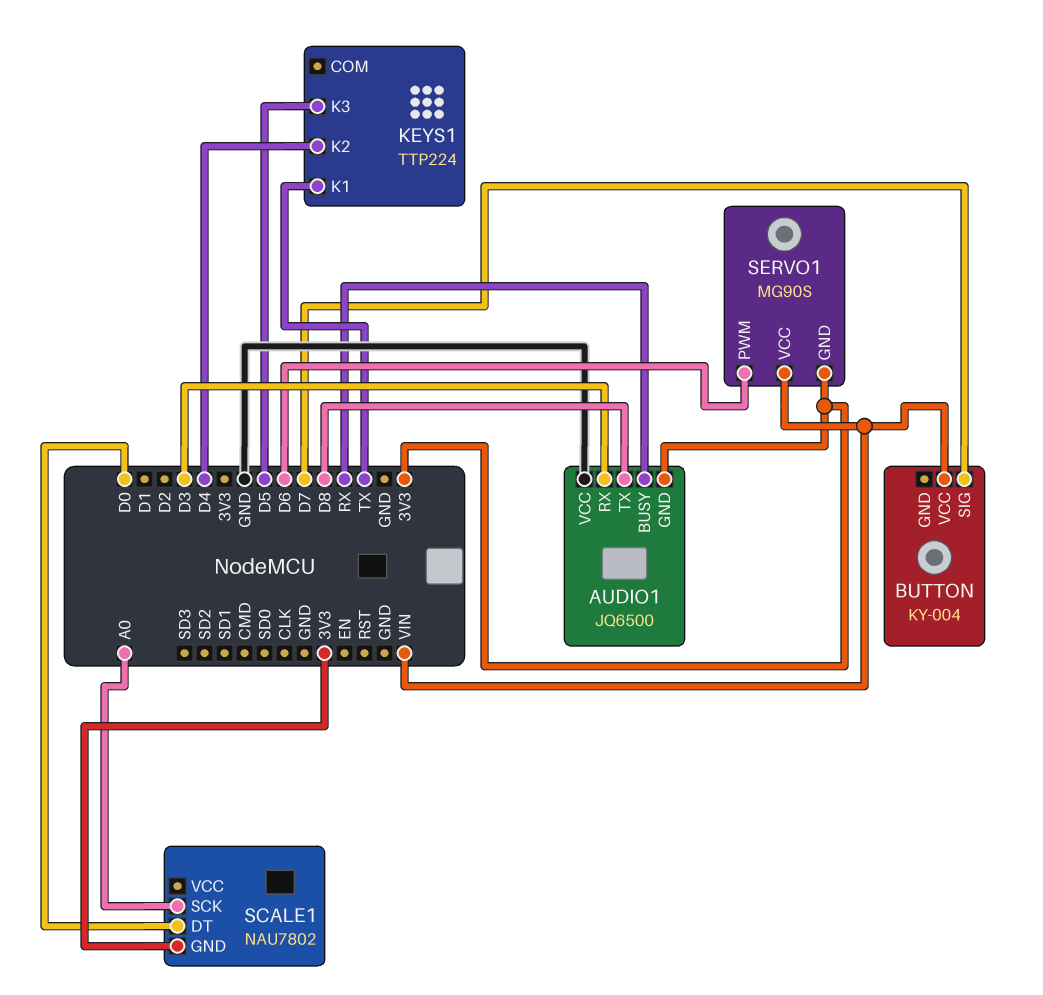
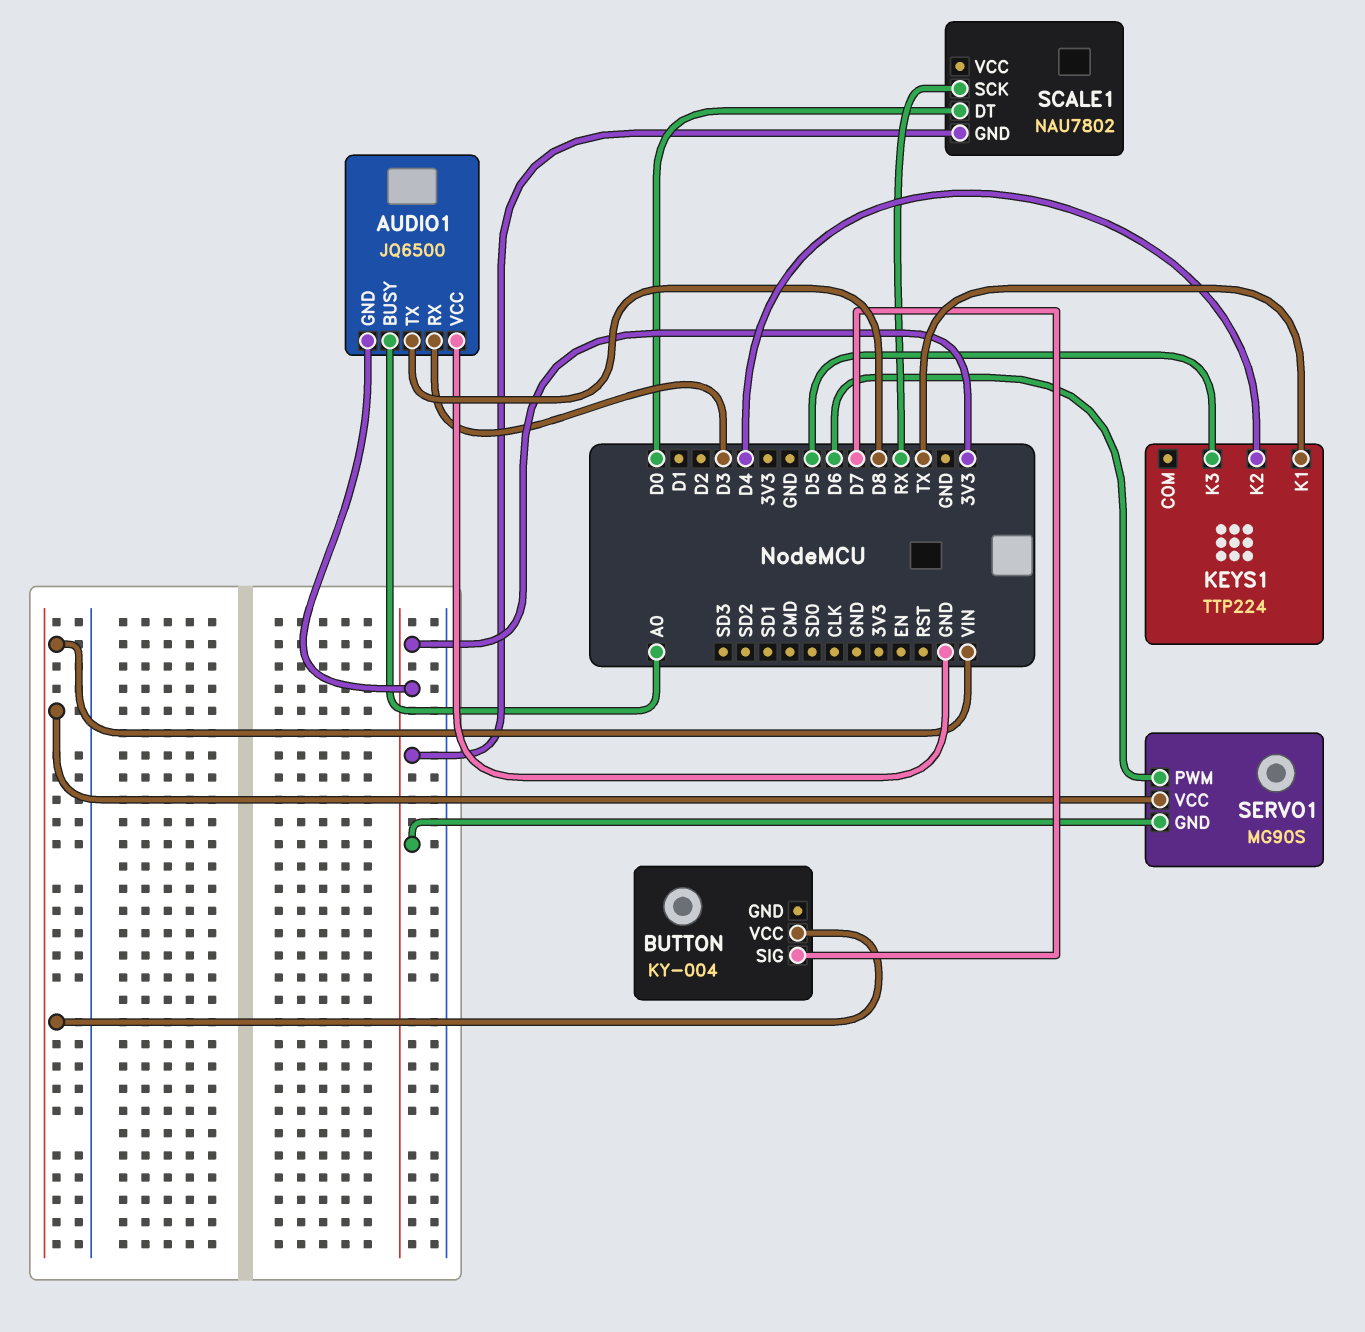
AUDIO1 pin BUSY: RX -> A0
SCALE1 pin SCK: A0 -> RX

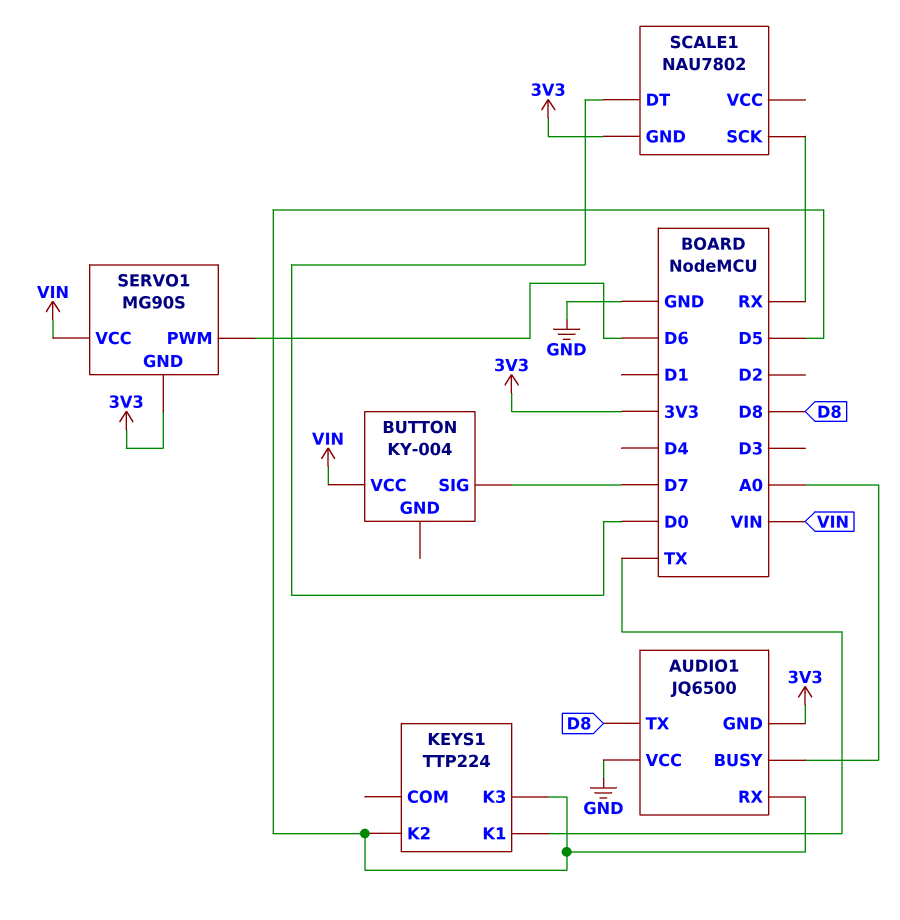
AUDIO1 pin RX: D3 -> D5
KEYS1 pin K2: D4 -> D5

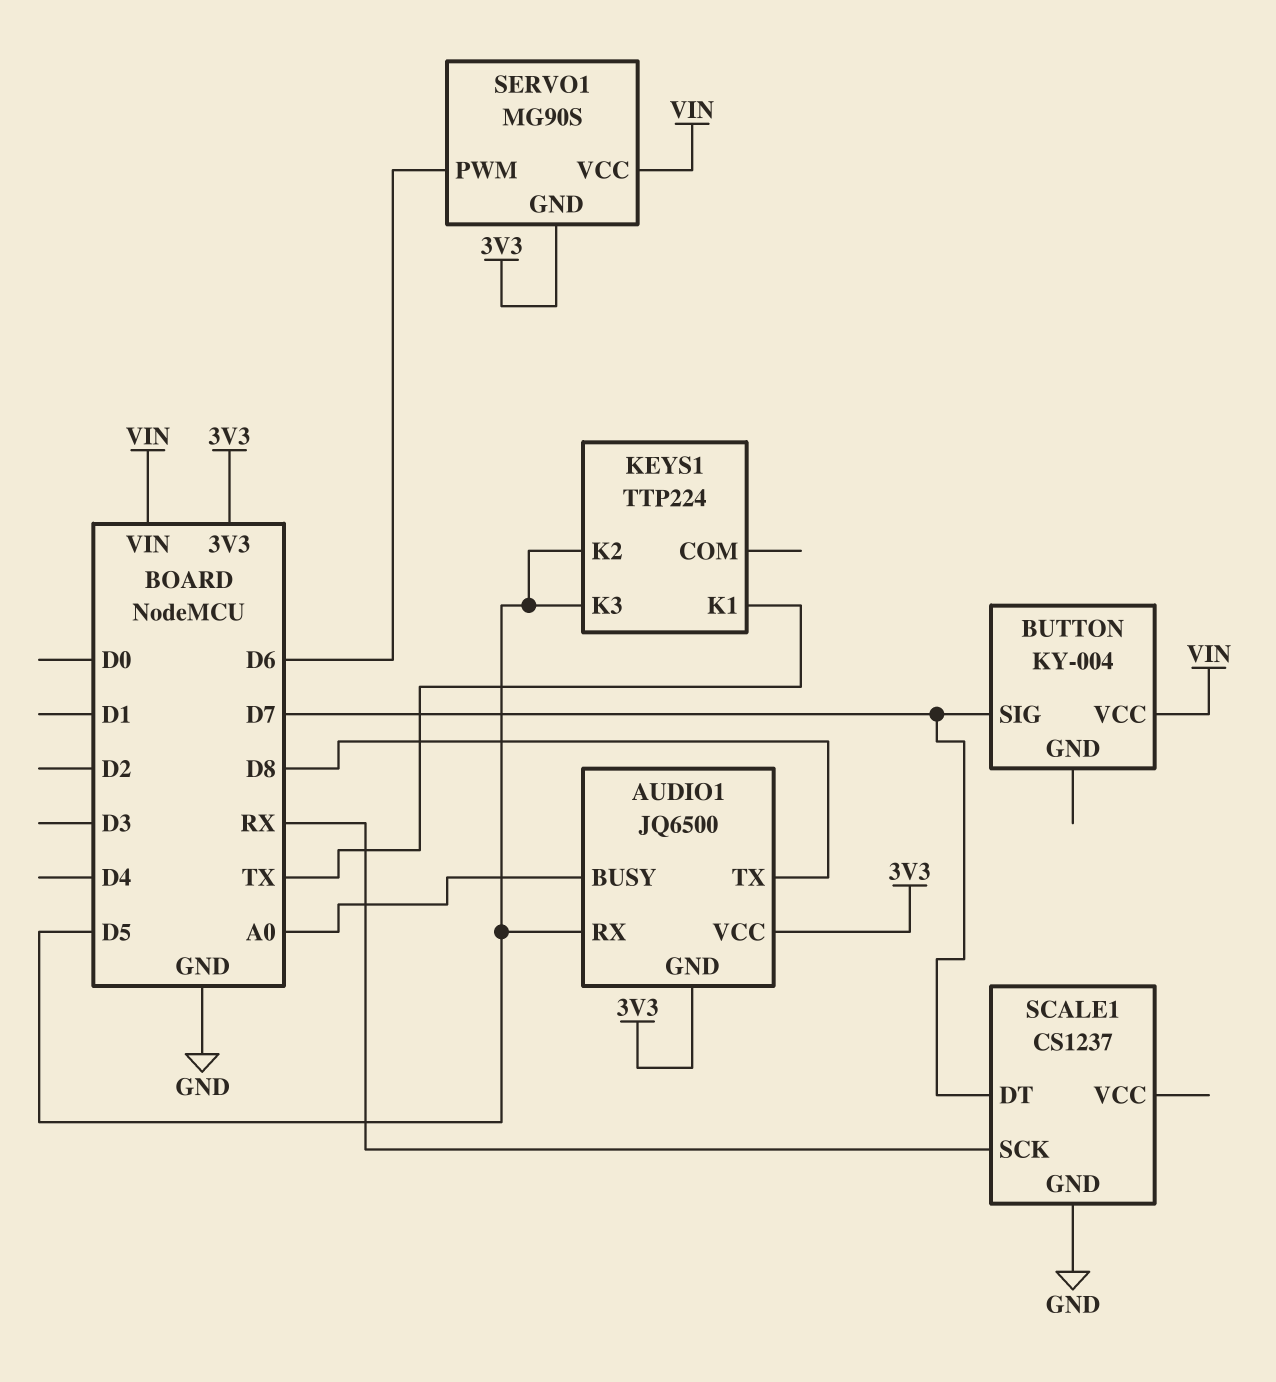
AUDIO1 pin VCC: GND -> 3V3
SCALE1: NAU7802 -> CS1237
SCALE1 pin DT: D0 -> D7
SCALE1 pin GND: 3V3 -> GND

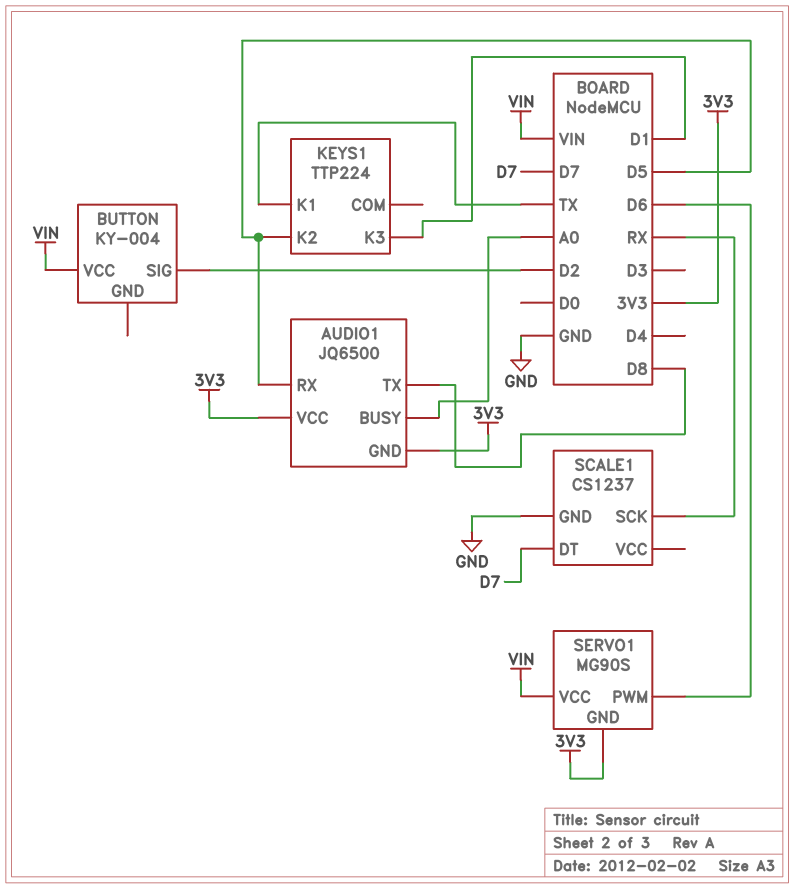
BUTTON pin SIG: D7 -> D2
KEYS1 pin K3: D5 -> D1

